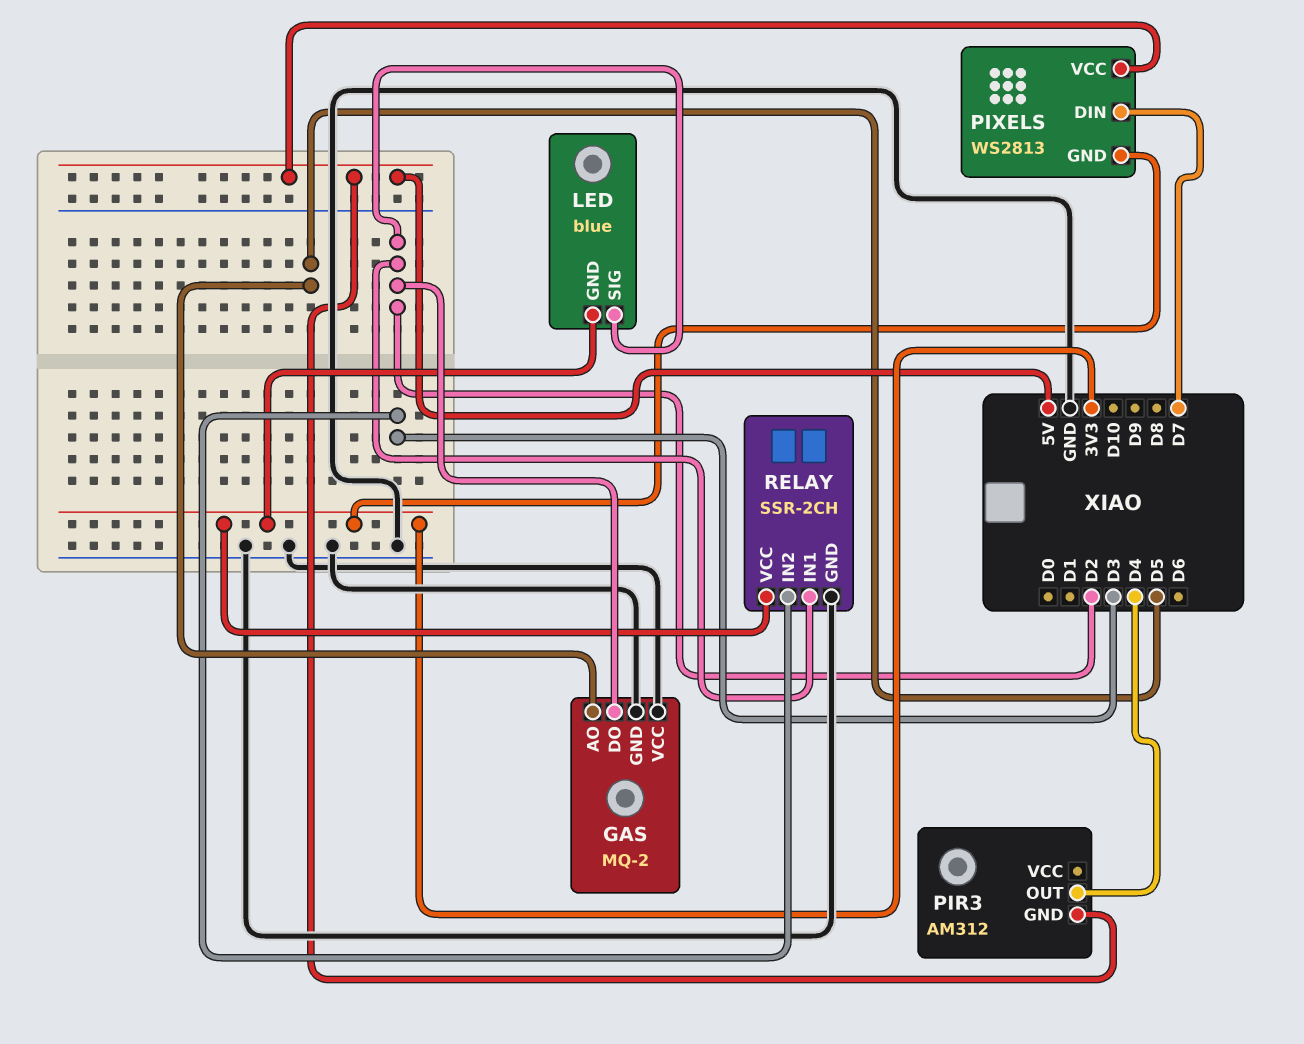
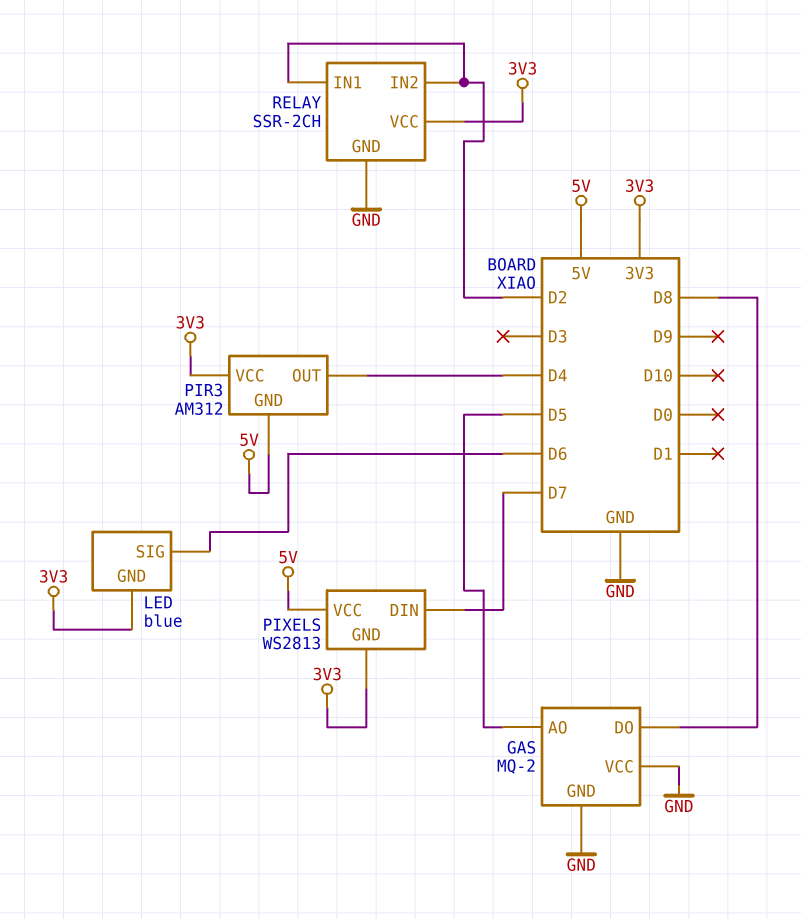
GAS pin DO: D2 -> D8
LED pin SIG: D2 -> D6
PIR3 pin VCC: none -> 3V3
RELAY pin IN2: D3 -> D2

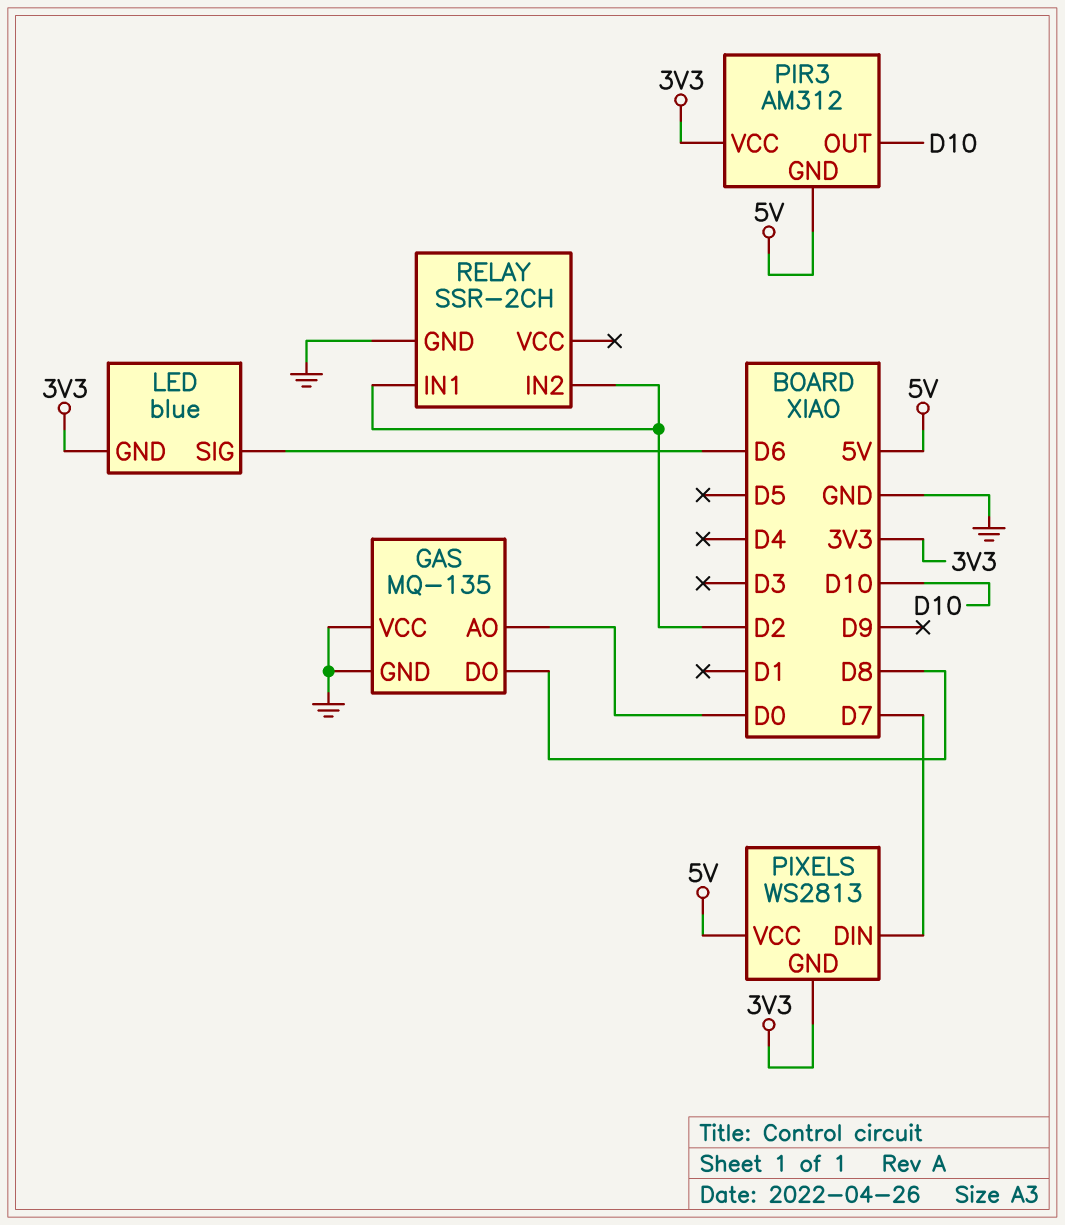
GAS: MQ-2 -> MQ-135
GAS pin AO: D5 -> D0
PIR3 pin OUT: D4 -> D10
RELAY pin VCC: 3V3 -> none

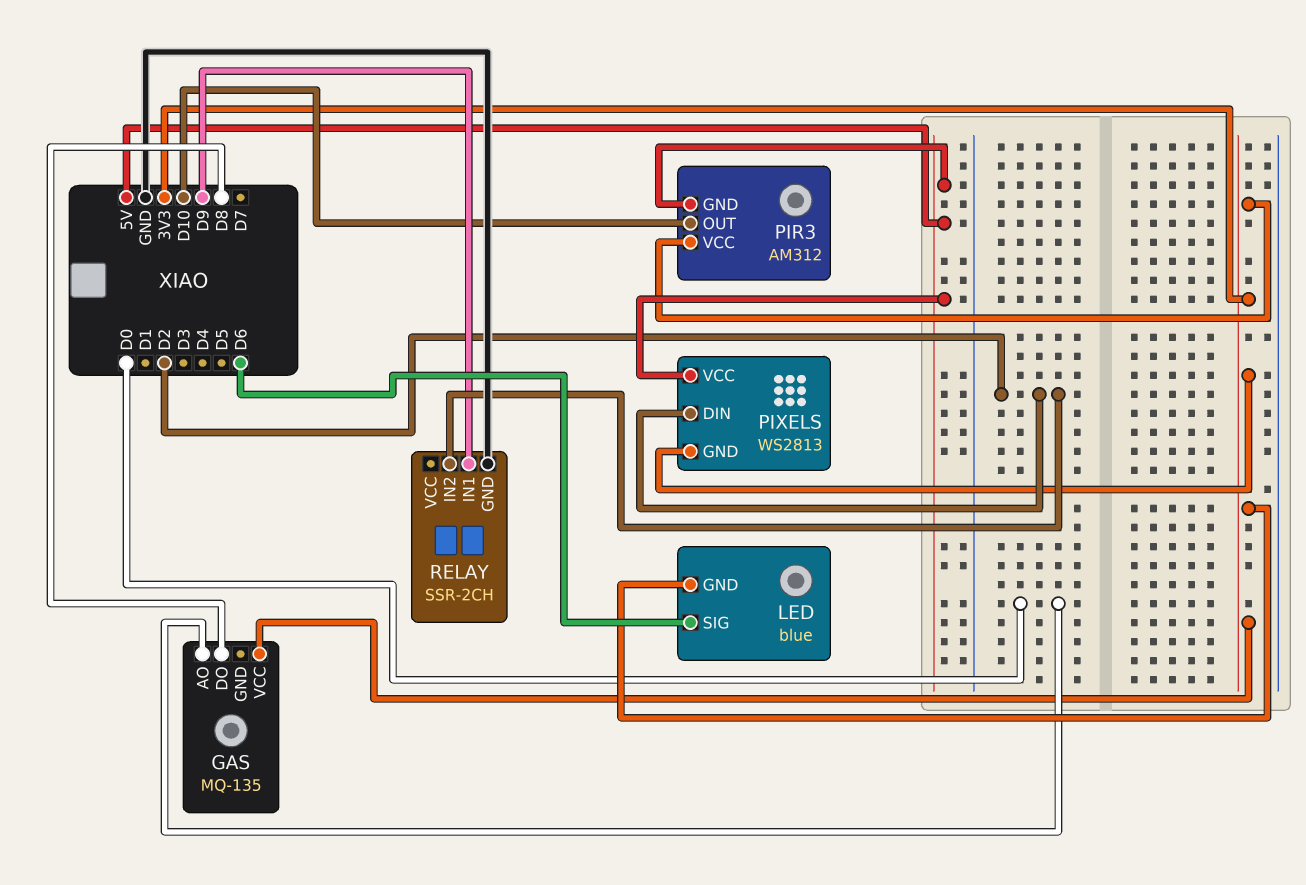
GAS pin GND: GND -> none
GAS pin VCC: GND -> 3V3
PIXELS pin DIN: D7 -> D2
RELAY pin IN1: D2 -> D9

